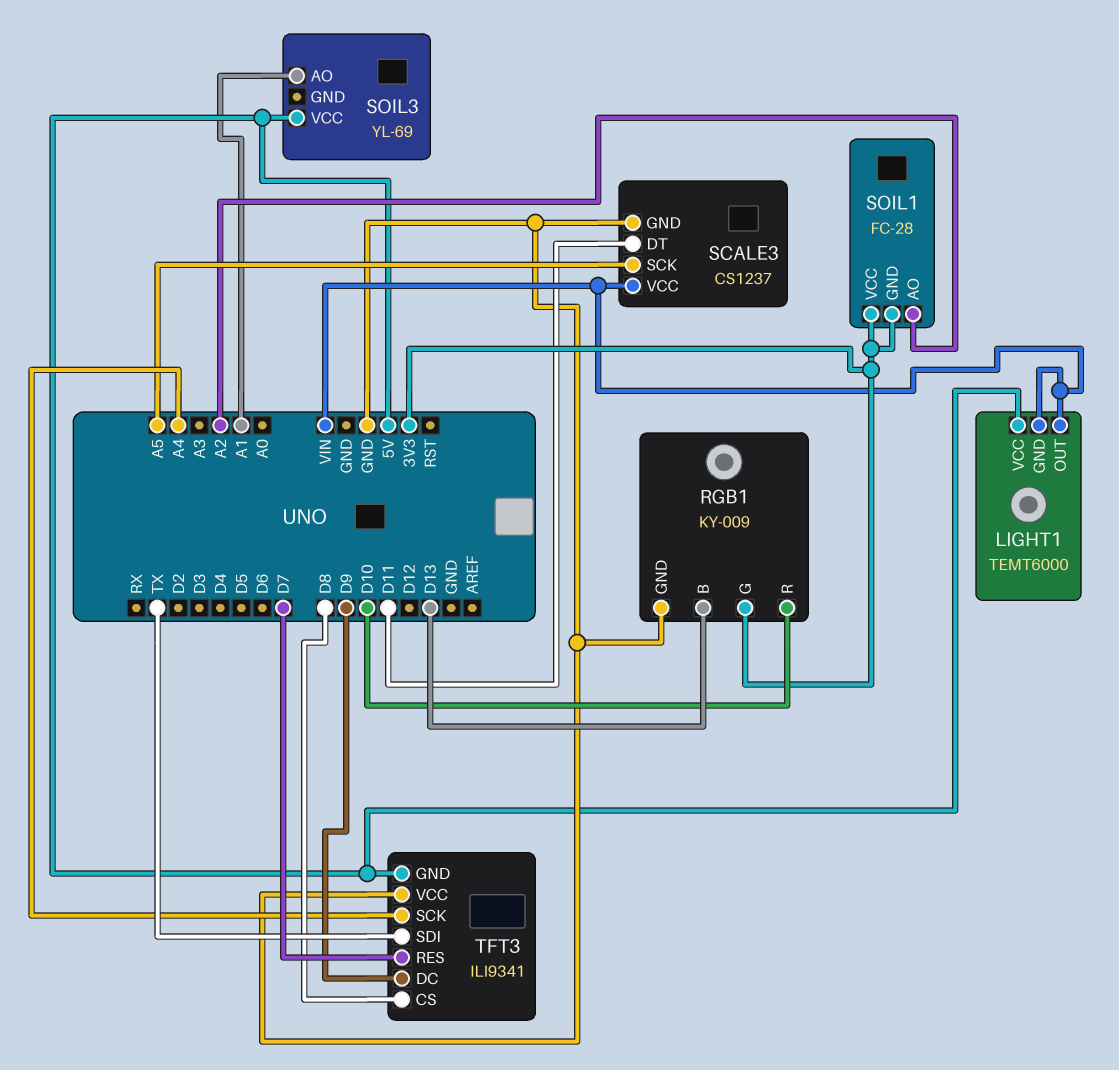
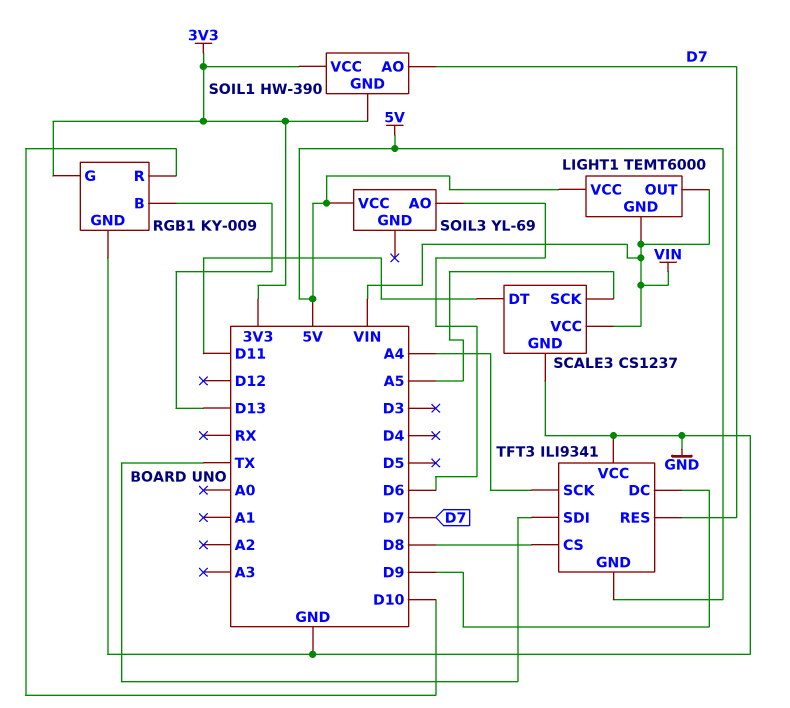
SOIL1: FC-28 -> HW-390
SOIL1 pin AO: A2 -> D7
SOIL3 pin AO: A1 -> D6

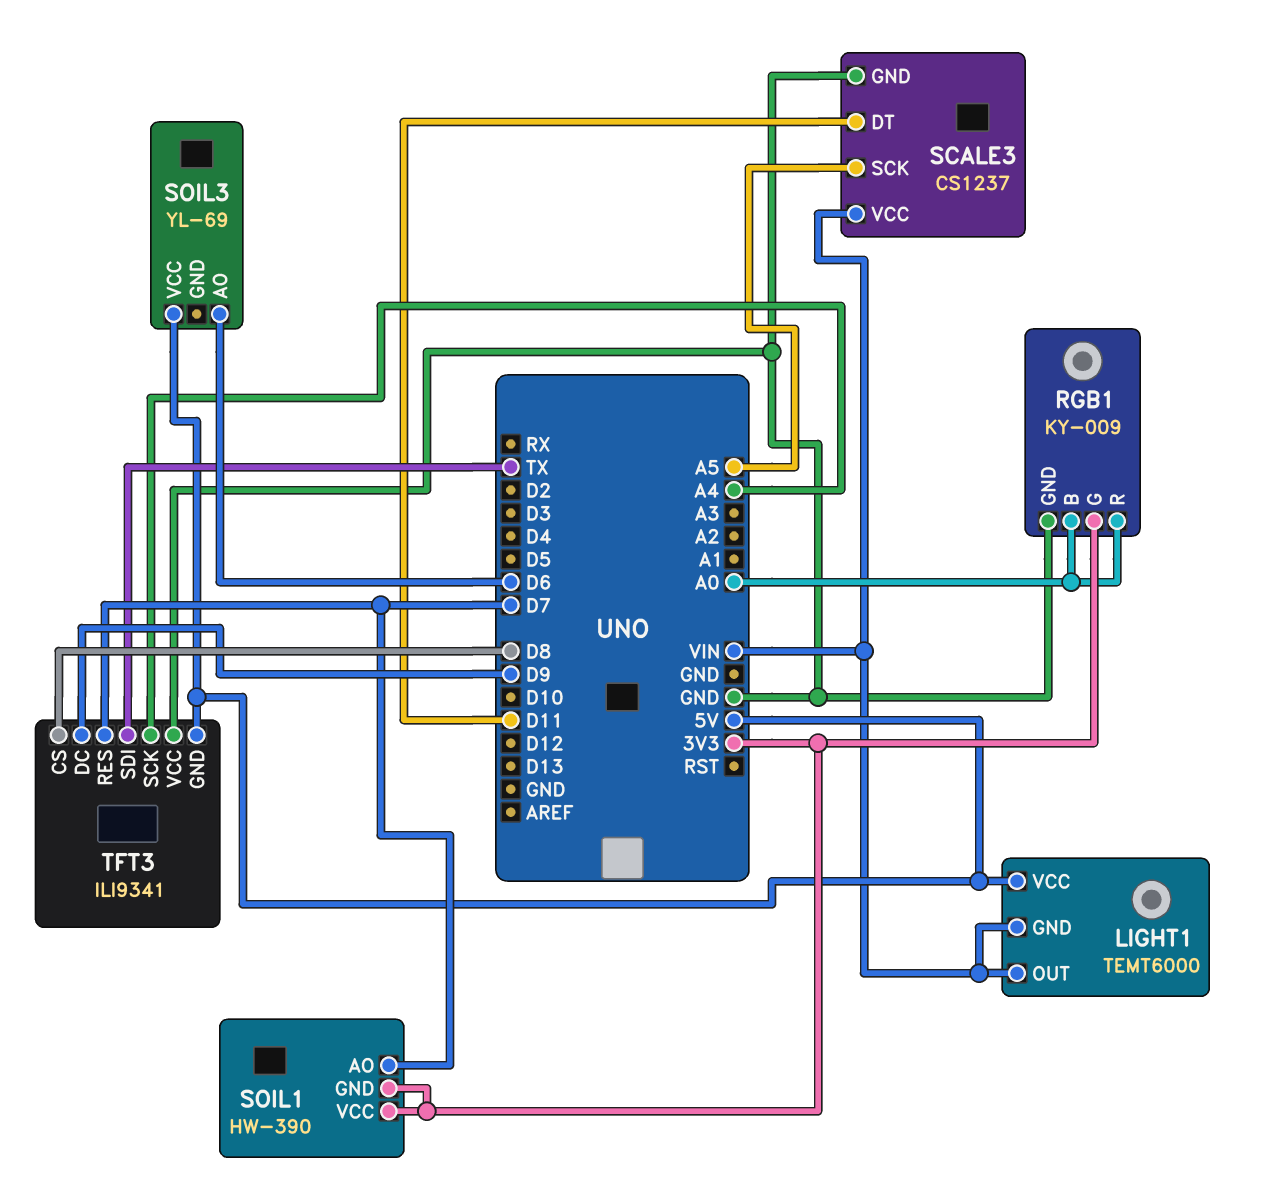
RGB1 pin B: D13 -> A0
RGB1 pin R: D10 -> A0

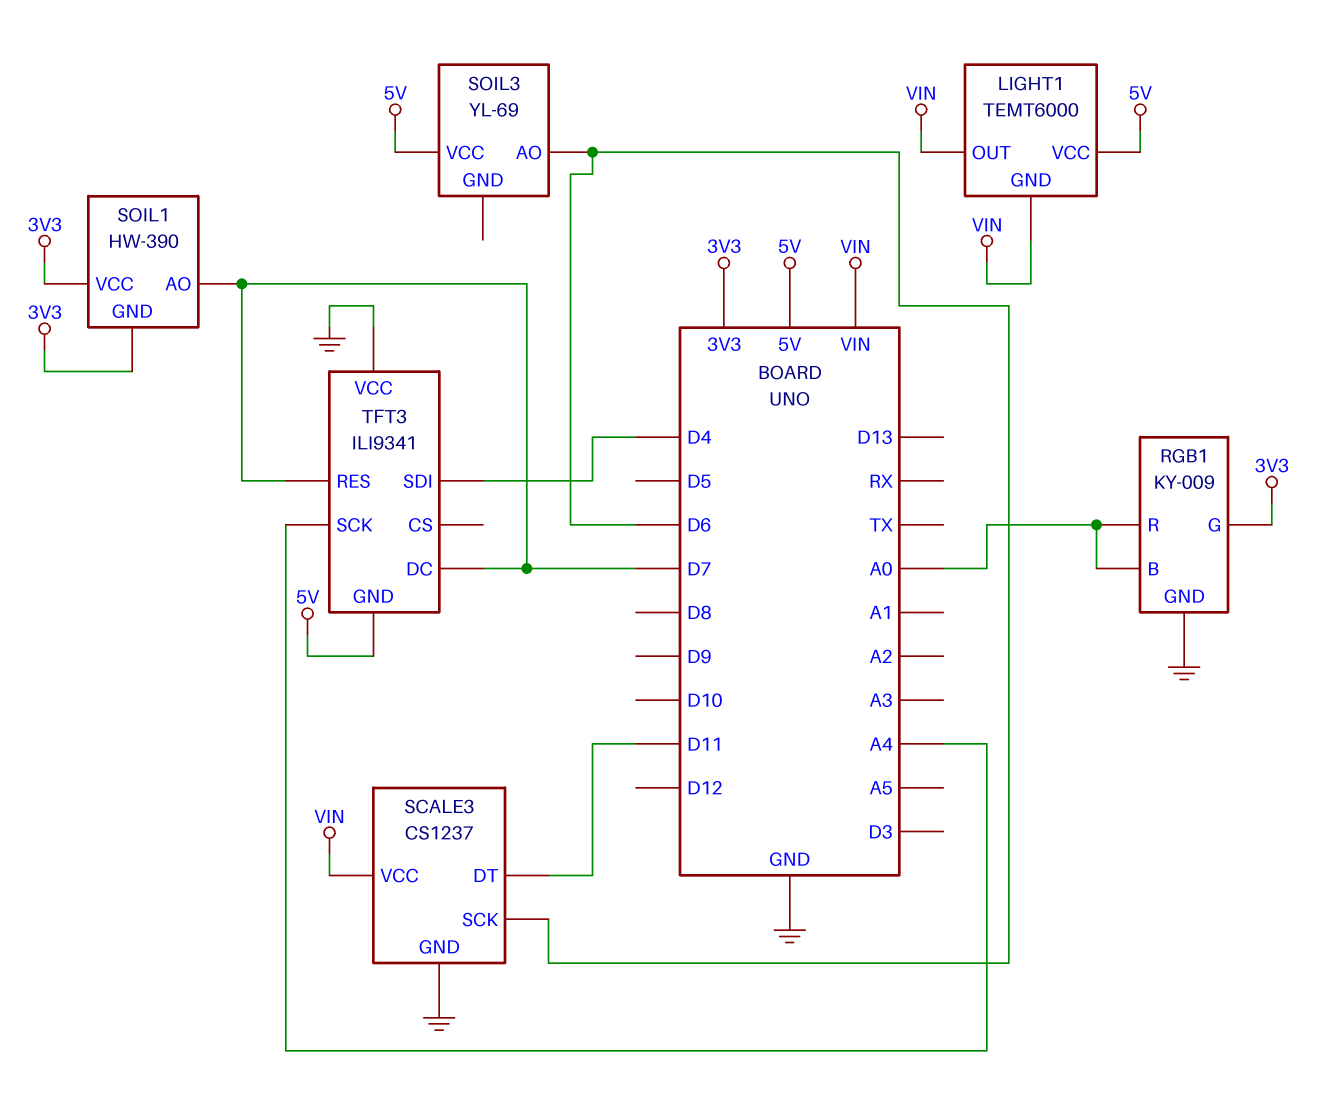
SCALE3 pin SCK: A5 -> D6
TFT3 pin CS: D8 -> none
TFT3 pin DC: D9 -> D7
TFT3 pin SDI: TX -> D4

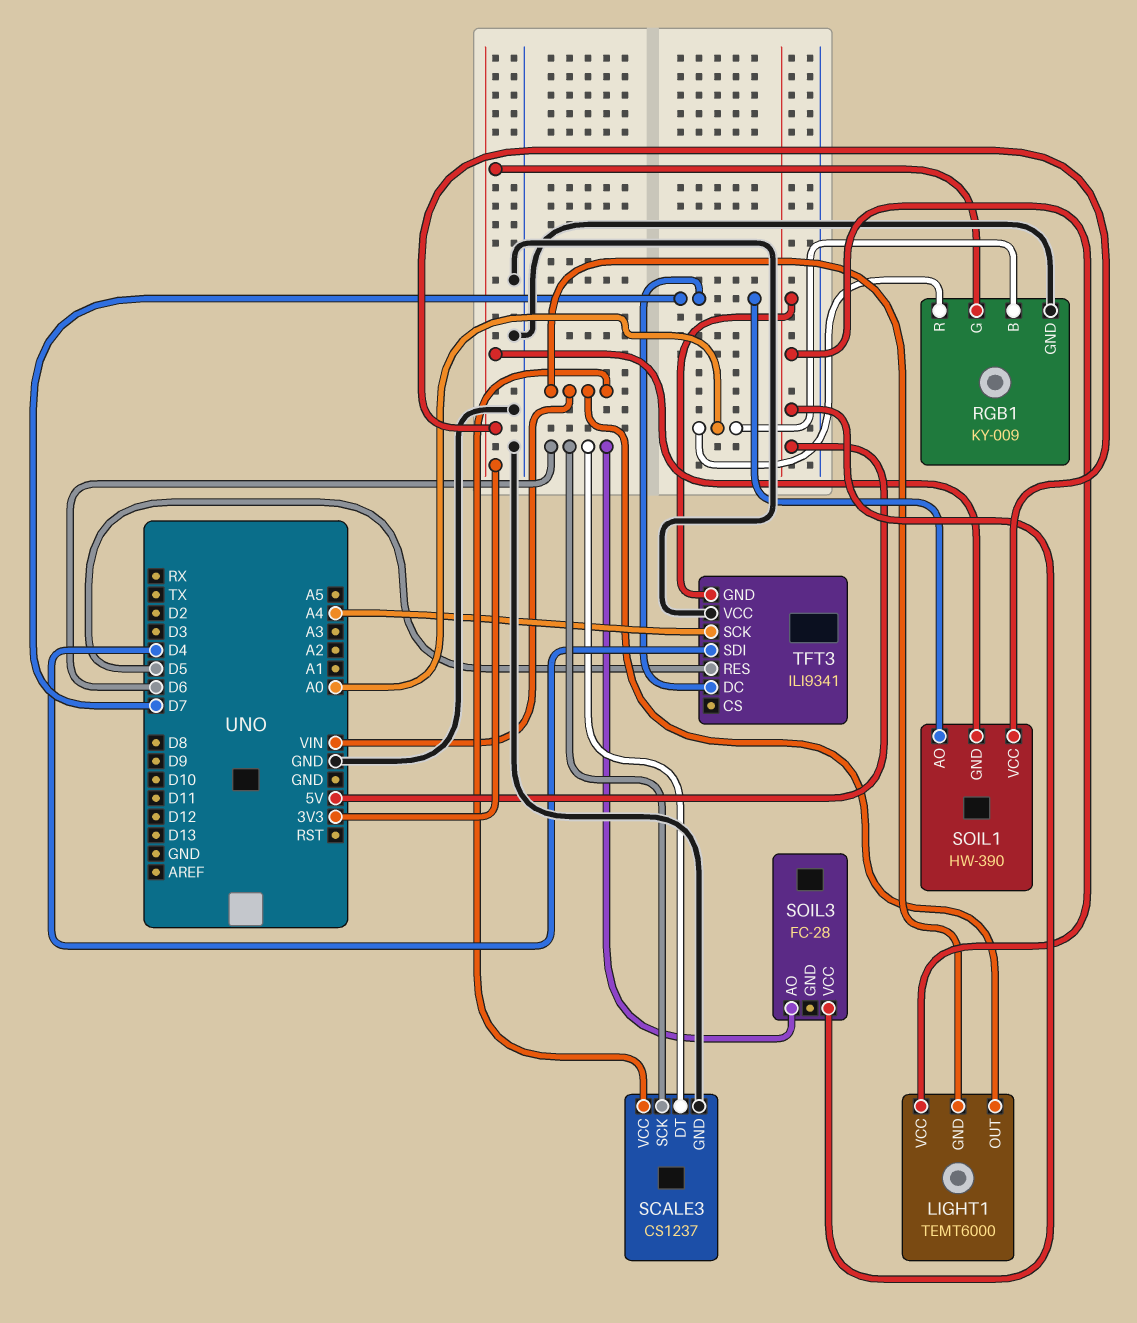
SCALE3 pin DT: D11 -> D6
SOIL3: YL-69 -> FC-28
TFT3 pin RES: D7 -> D5

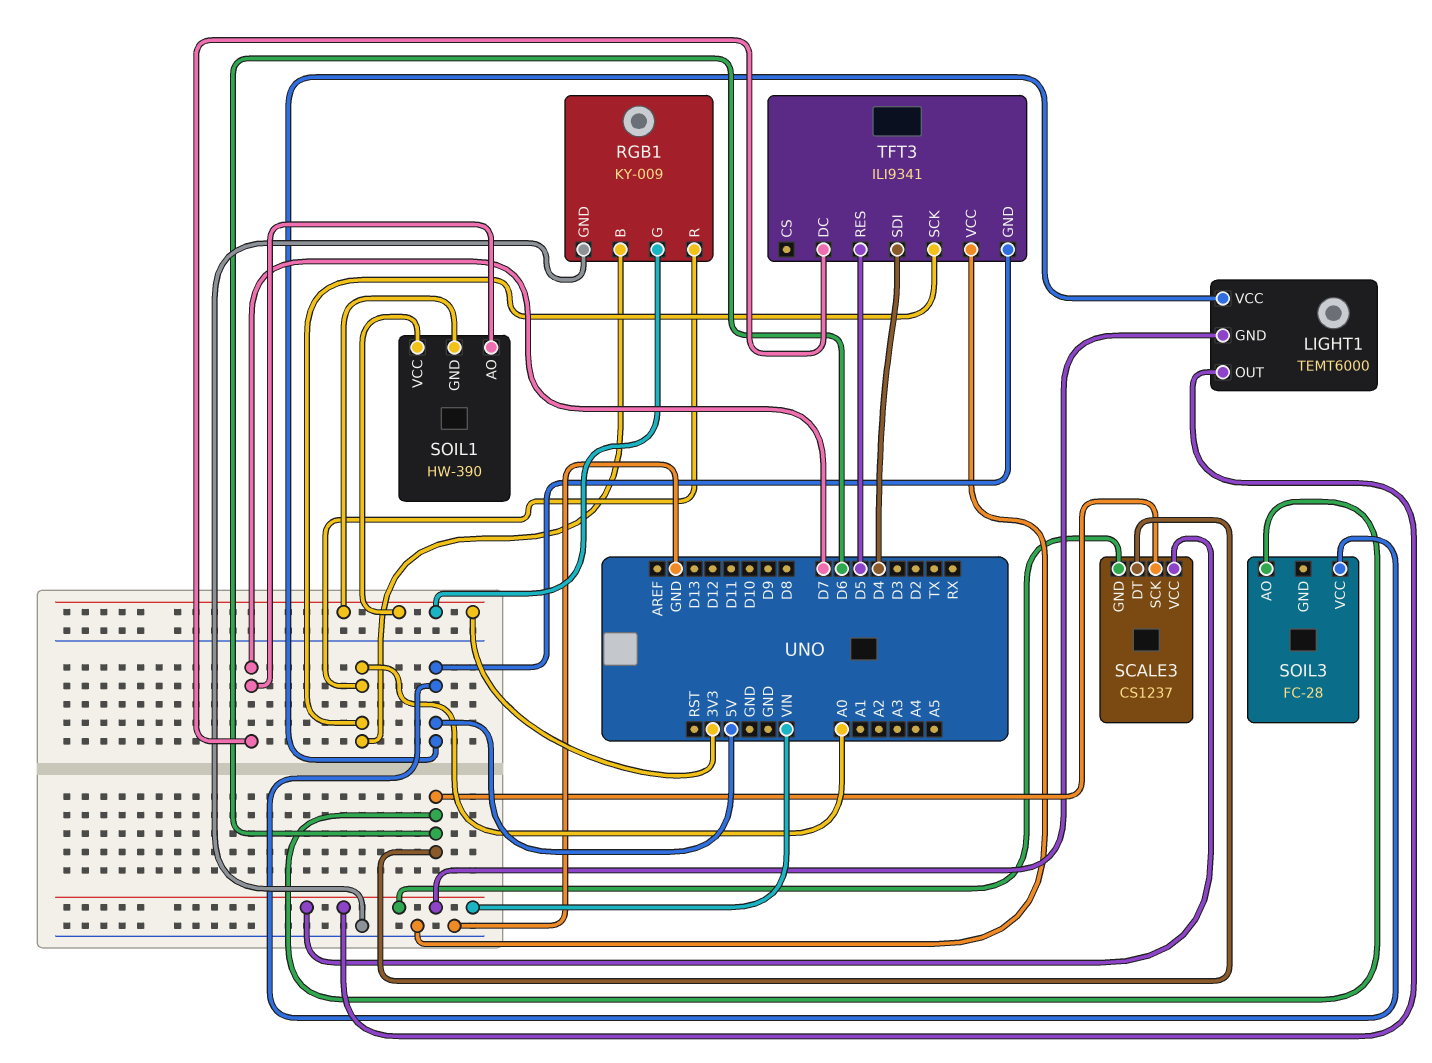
SCALE3 pin GND: GND -> VIN
TFT3 pin SCK: A4 -> A0

